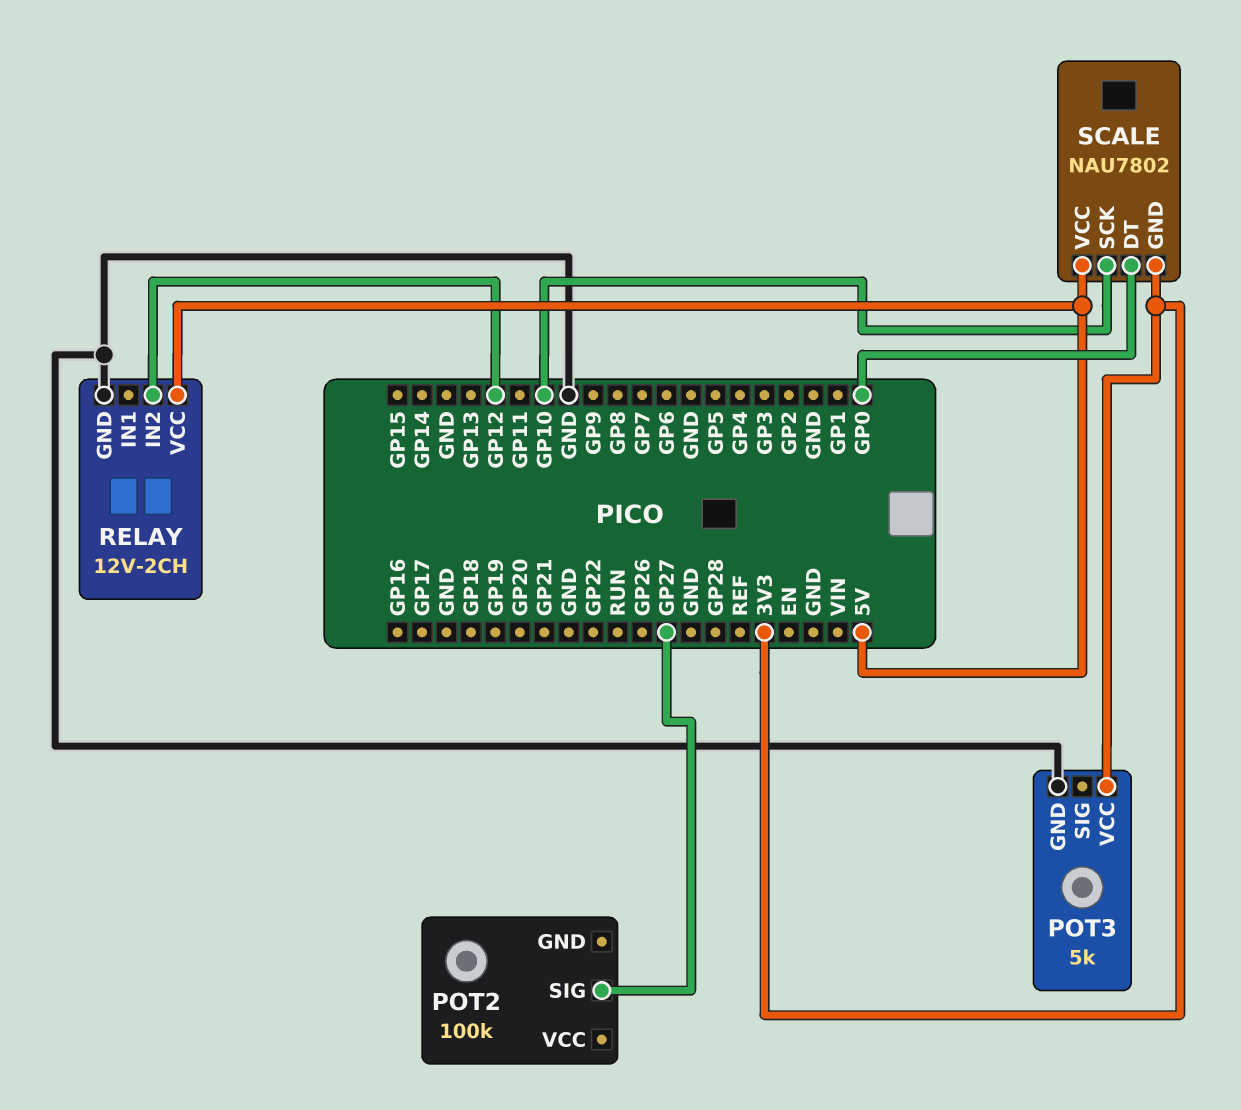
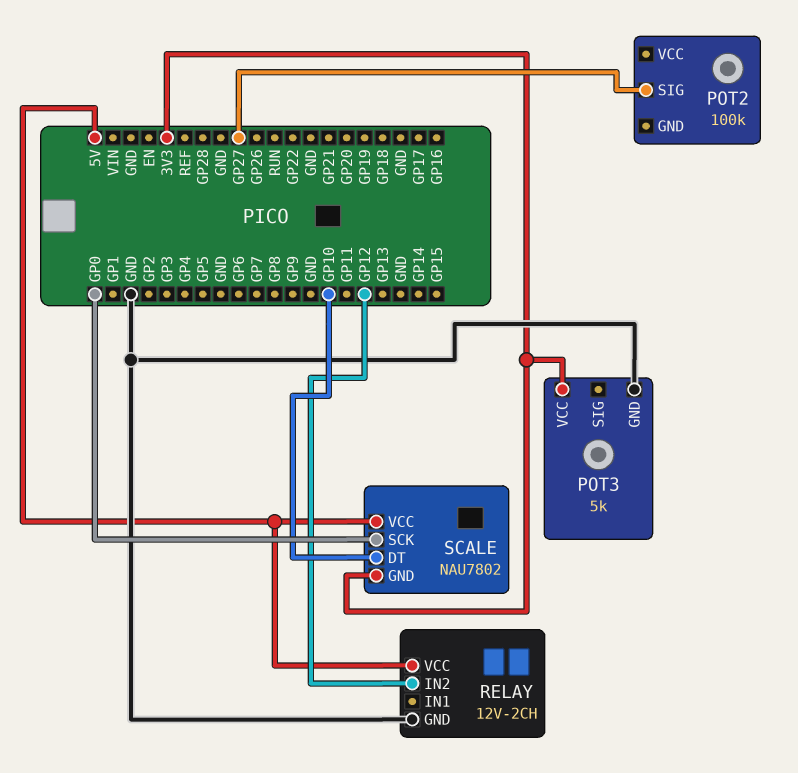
SCALE pin DT: GP0 -> GP10
SCALE pin SCK: GP10 -> GP0

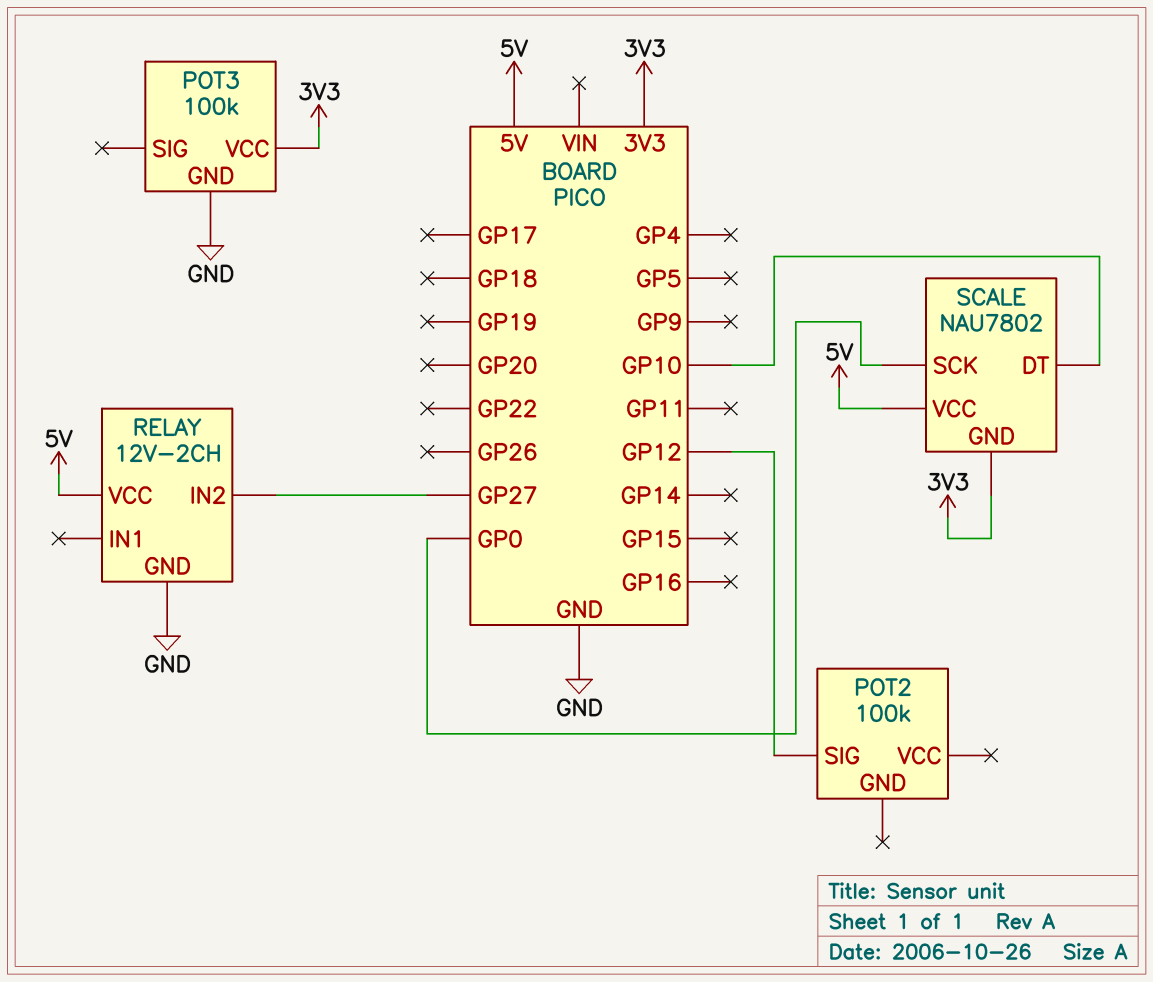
POT2 pin SIG: GP27 -> GP12
POT3: 5k -> 100k
RELAY pin IN2: GP12 -> GP27

